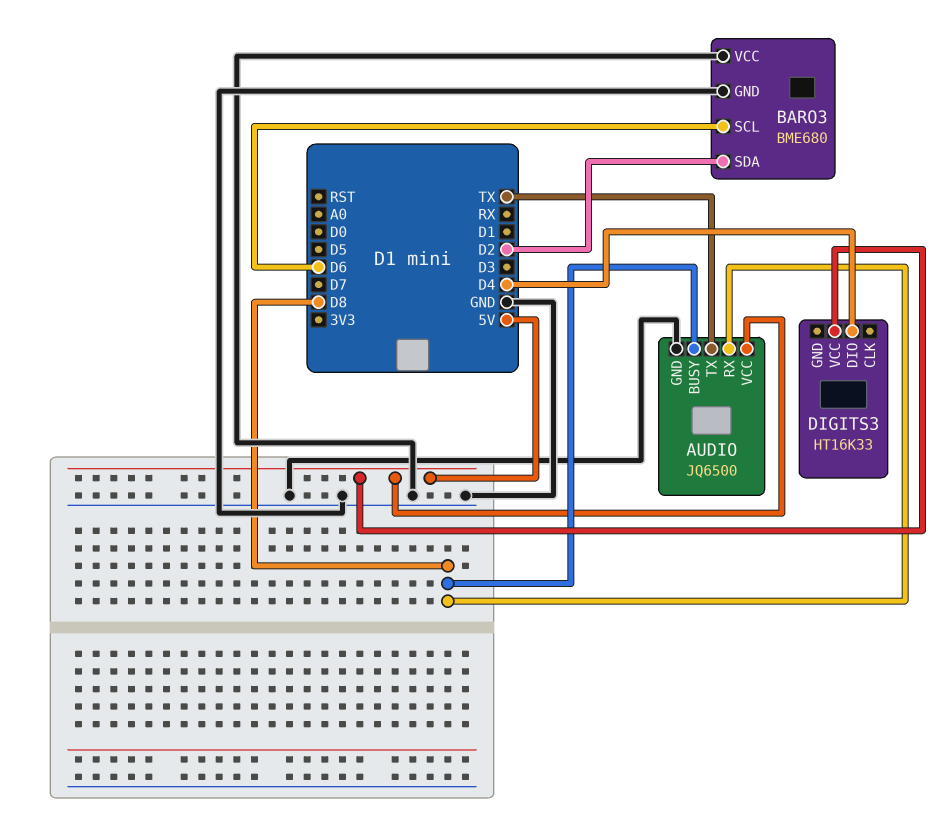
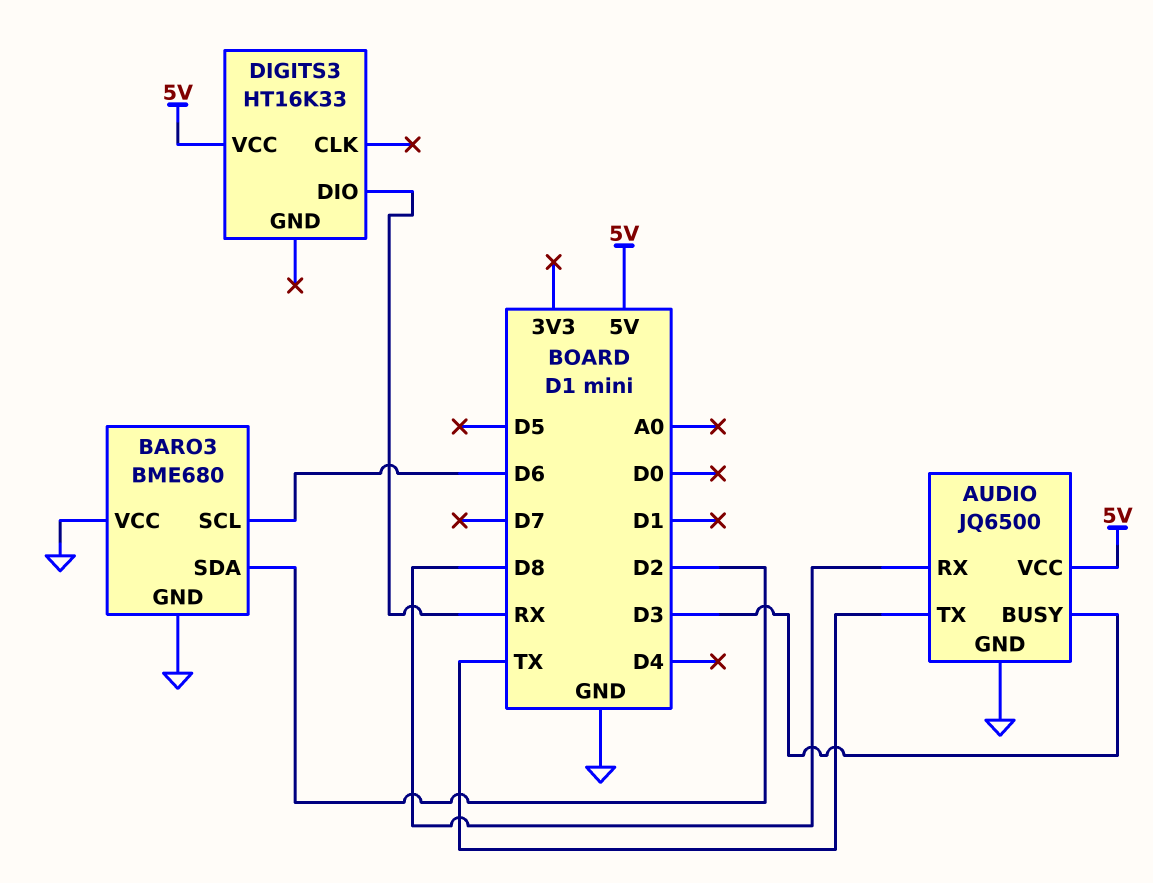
AUDIO pin BUSY: D8 -> D3
DIGITS3 pin DIO: D4 -> RX

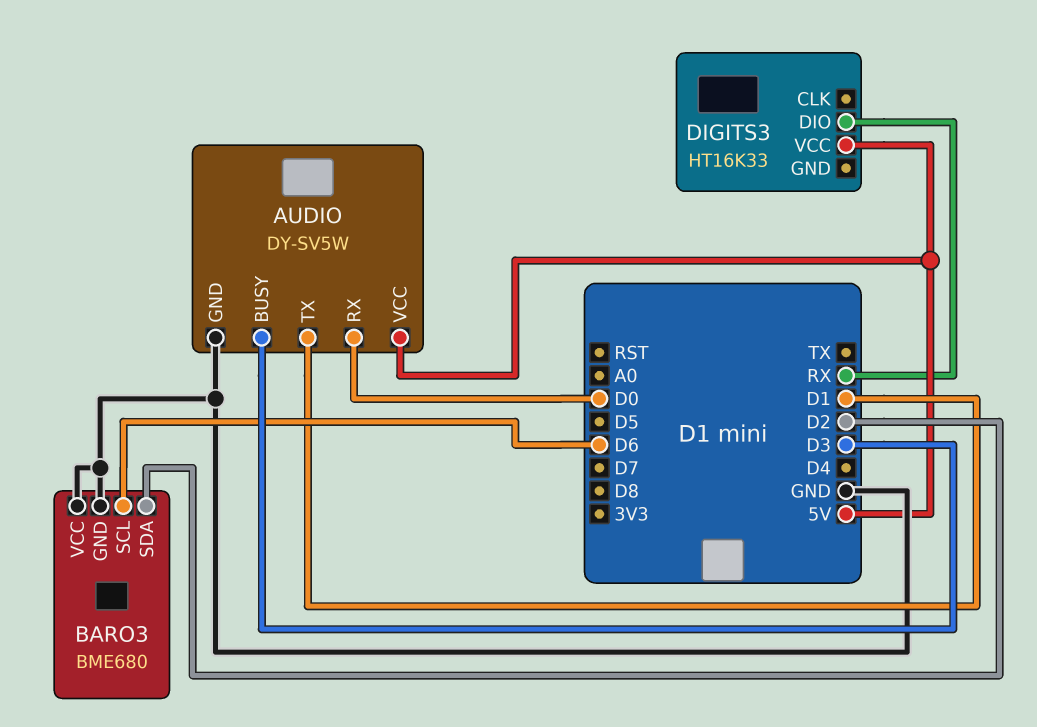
AUDIO: JQ6500 -> DY-SV5W
AUDIO pin RX: D8 -> D0
AUDIO pin TX: TX -> D1

